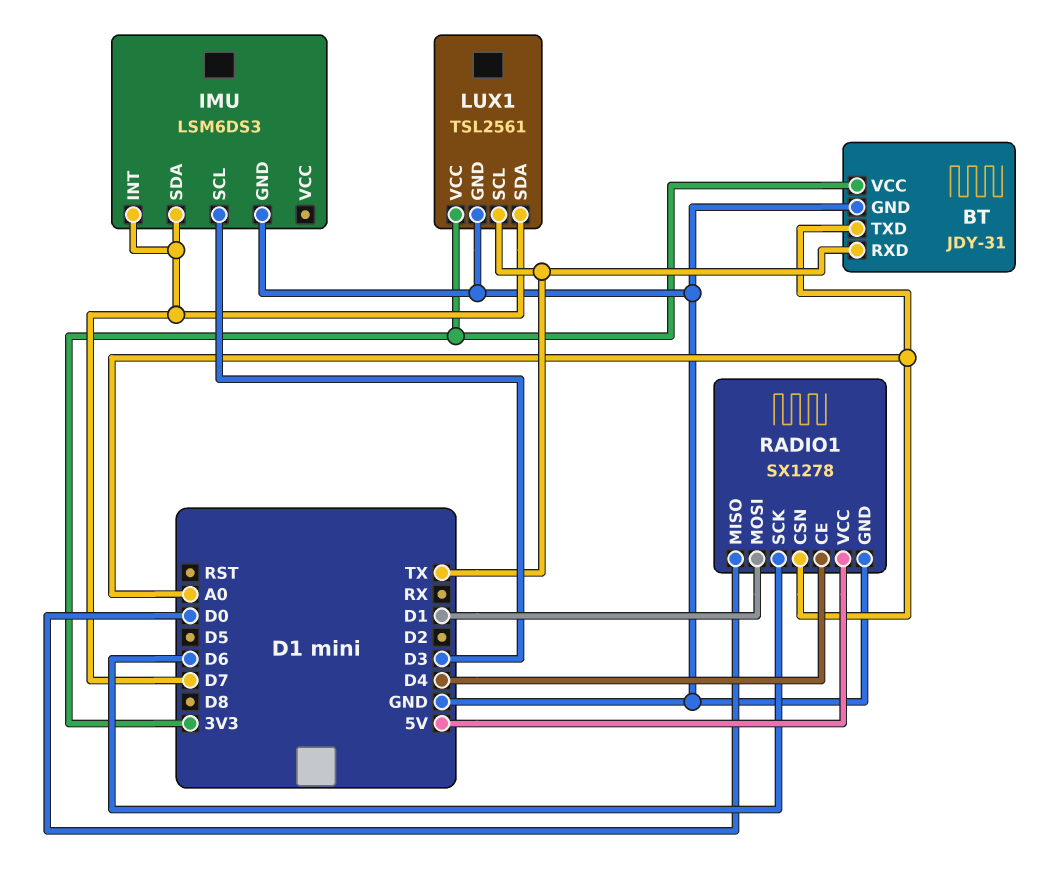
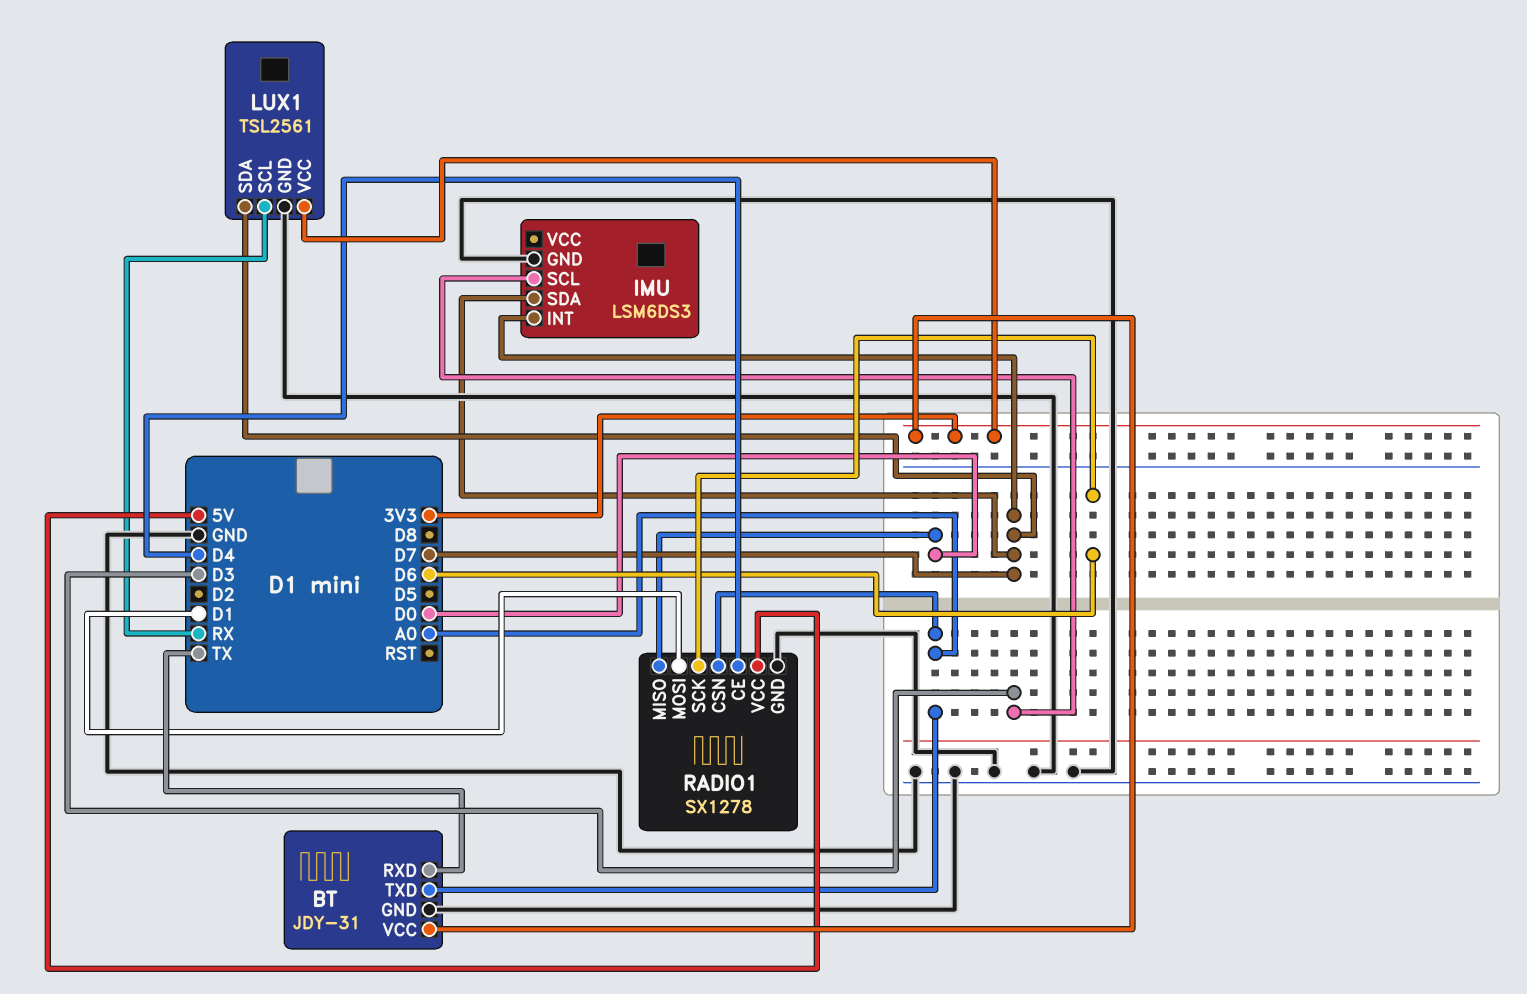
LUX1 pin SCL: TX -> RX

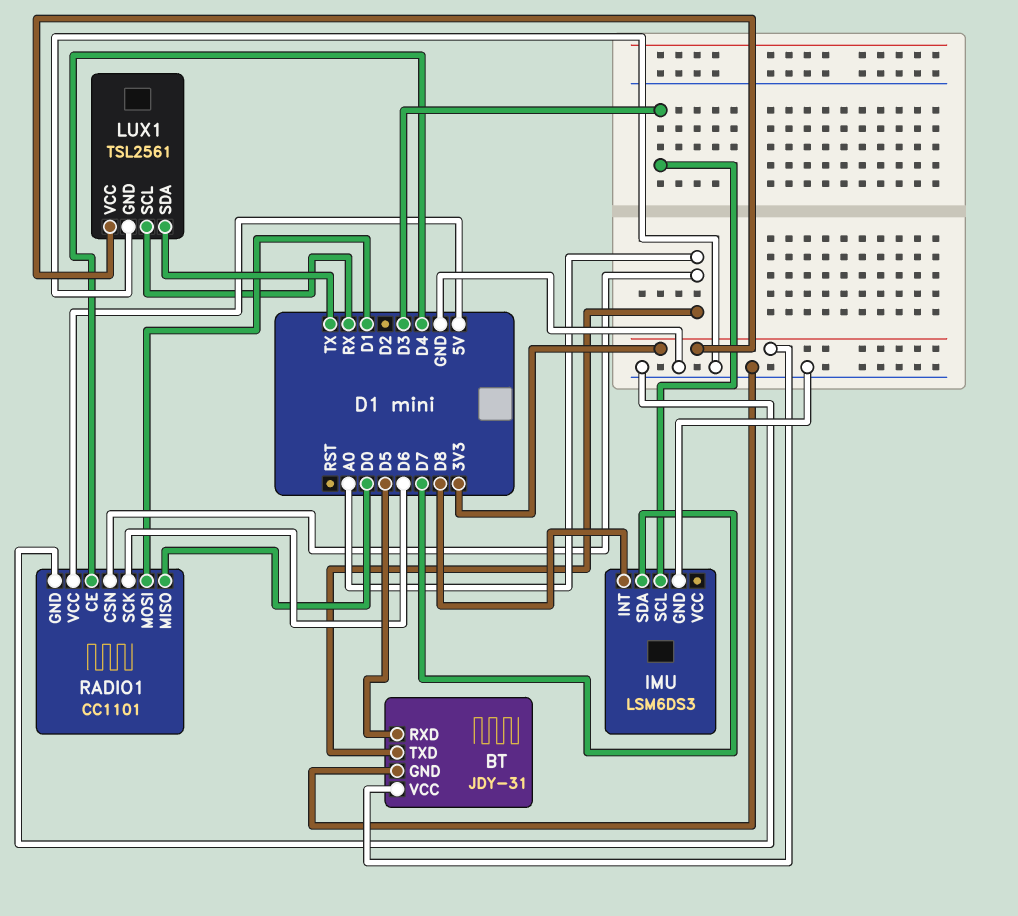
BT pin RXD: TX -> D5
IMU pin INT: D7 -> D8
LUX1 pin SDA: D7 -> TX
RADIO1: SX1278 -> CC1101

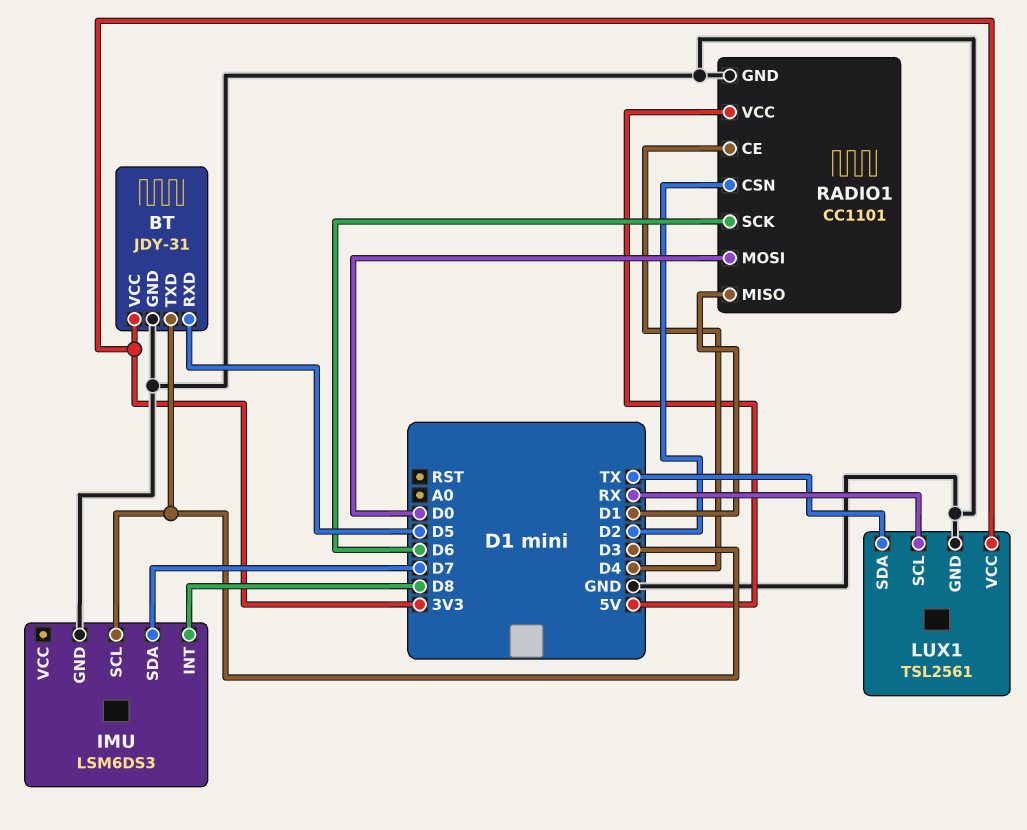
BT pin TXD: A0 -> D3
RADIO1 pin CSN: A0 -> D2
RADIO1 pin MISO: D0 -> D1
RADIO1 pin MOSI: D1 -> D0

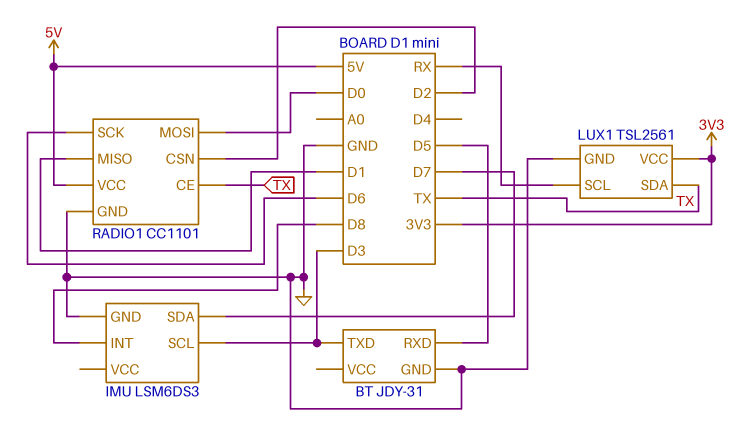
BT pin VCC: 3V3 -> none
RADIO1 pin CE: D4 -> TX

